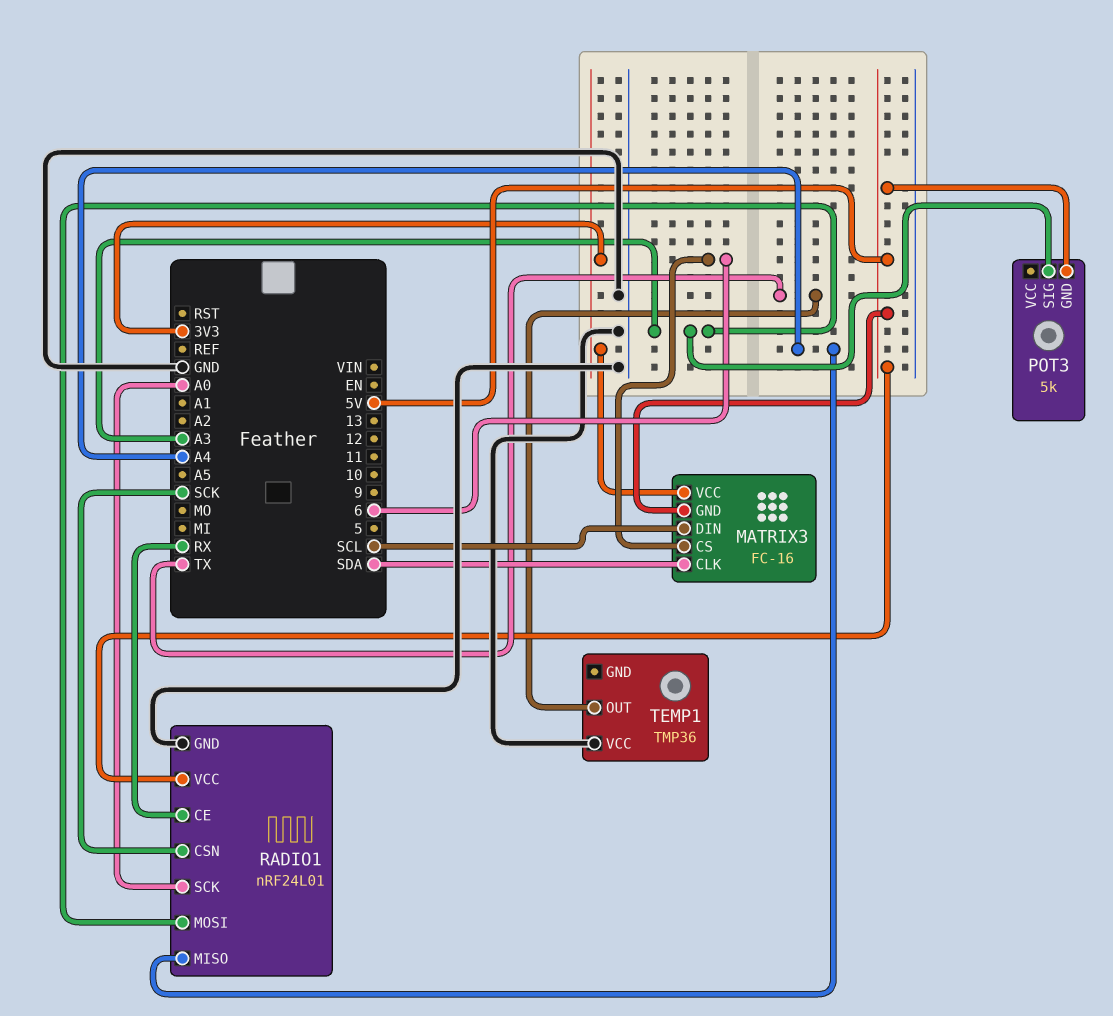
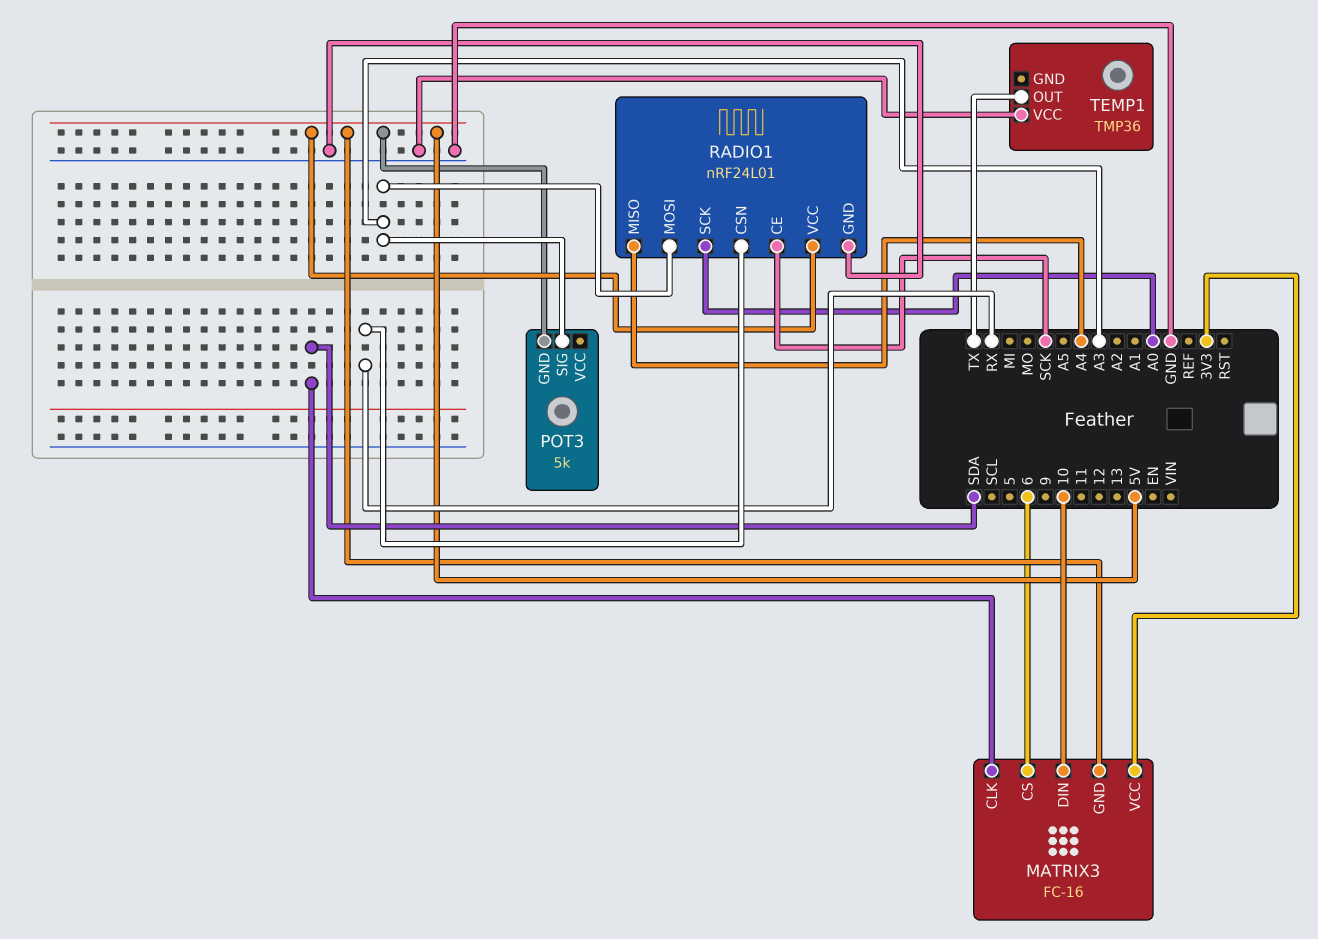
MATRIX3 pin DIN: SCL -> 10
RADIO1 pin CE: RX -> SCK
RADIO1 pin CSN: SCK -> RX

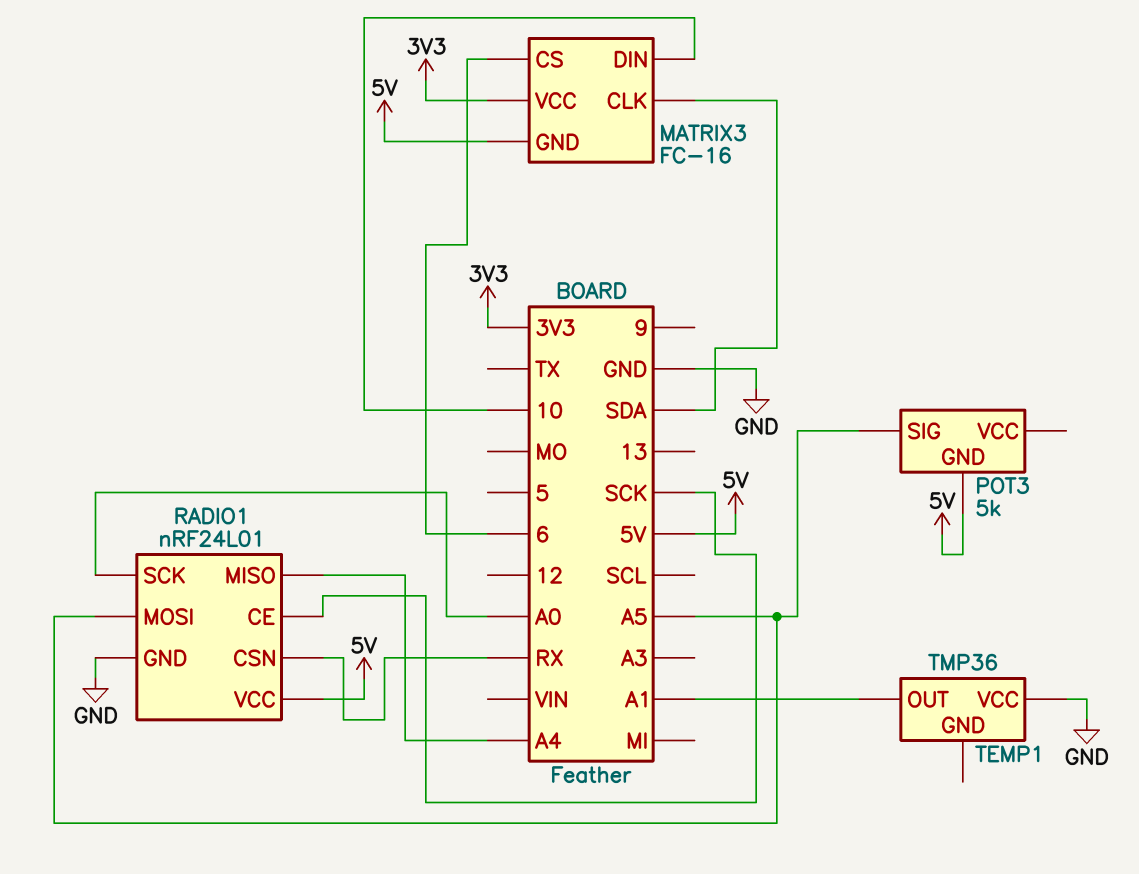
POT3 pin SIG: A3 -> A5
RADIO1 pin MOSI: A3 -> A5
TEMP1 pin OUT: TX -> A1

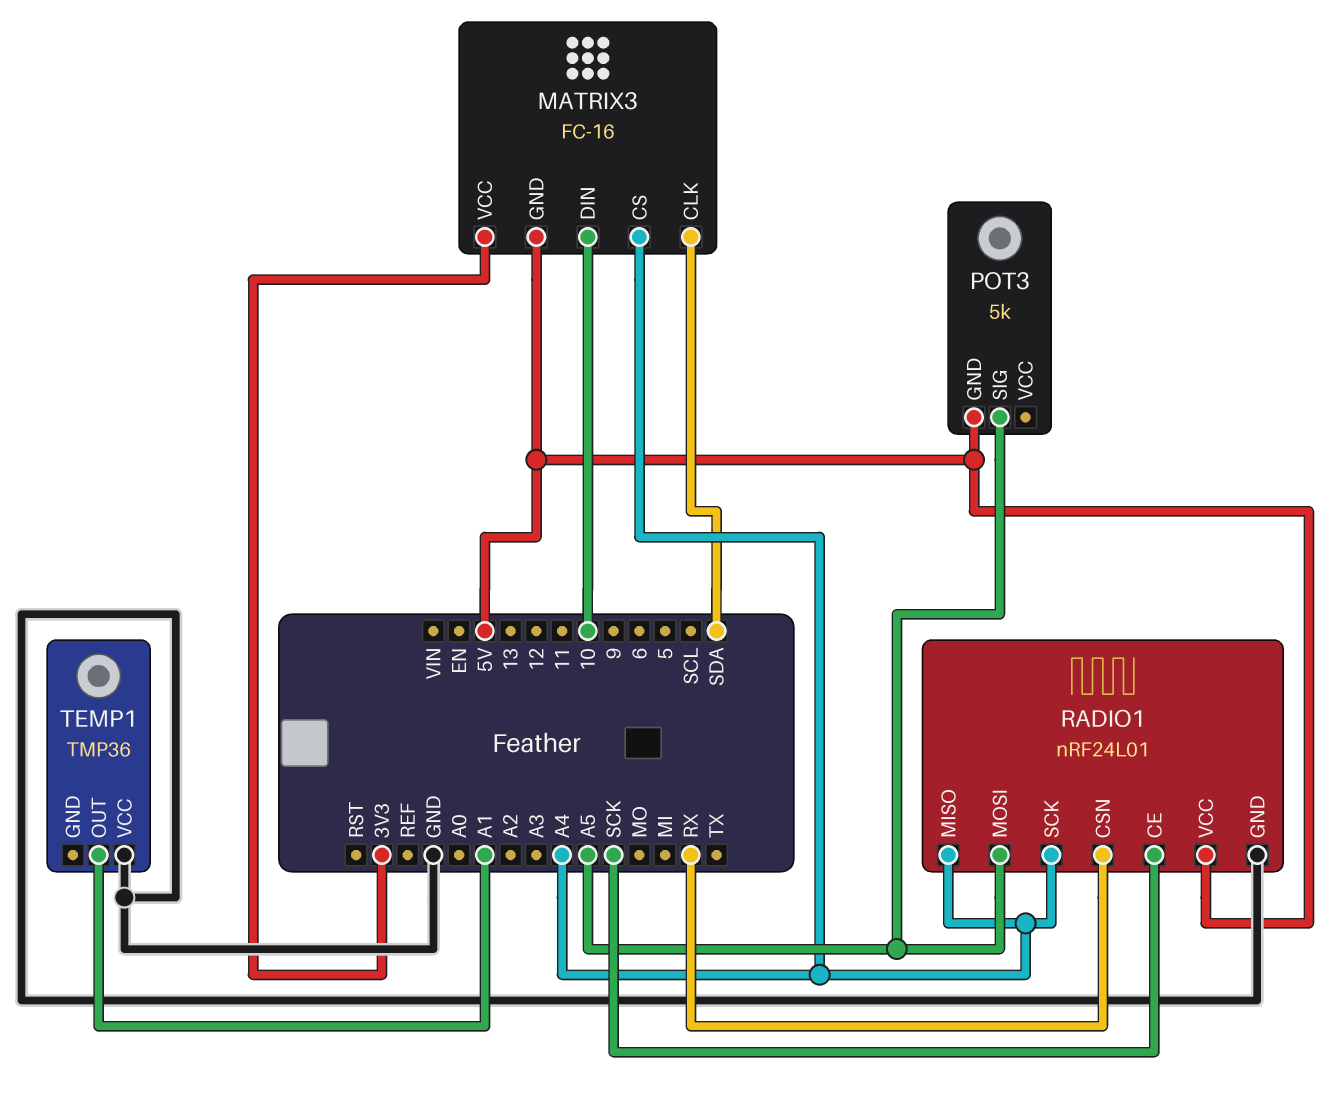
MATRIX3 pin CS: 6 -> A4
RADIO1 pin SCK: A0 -> A4

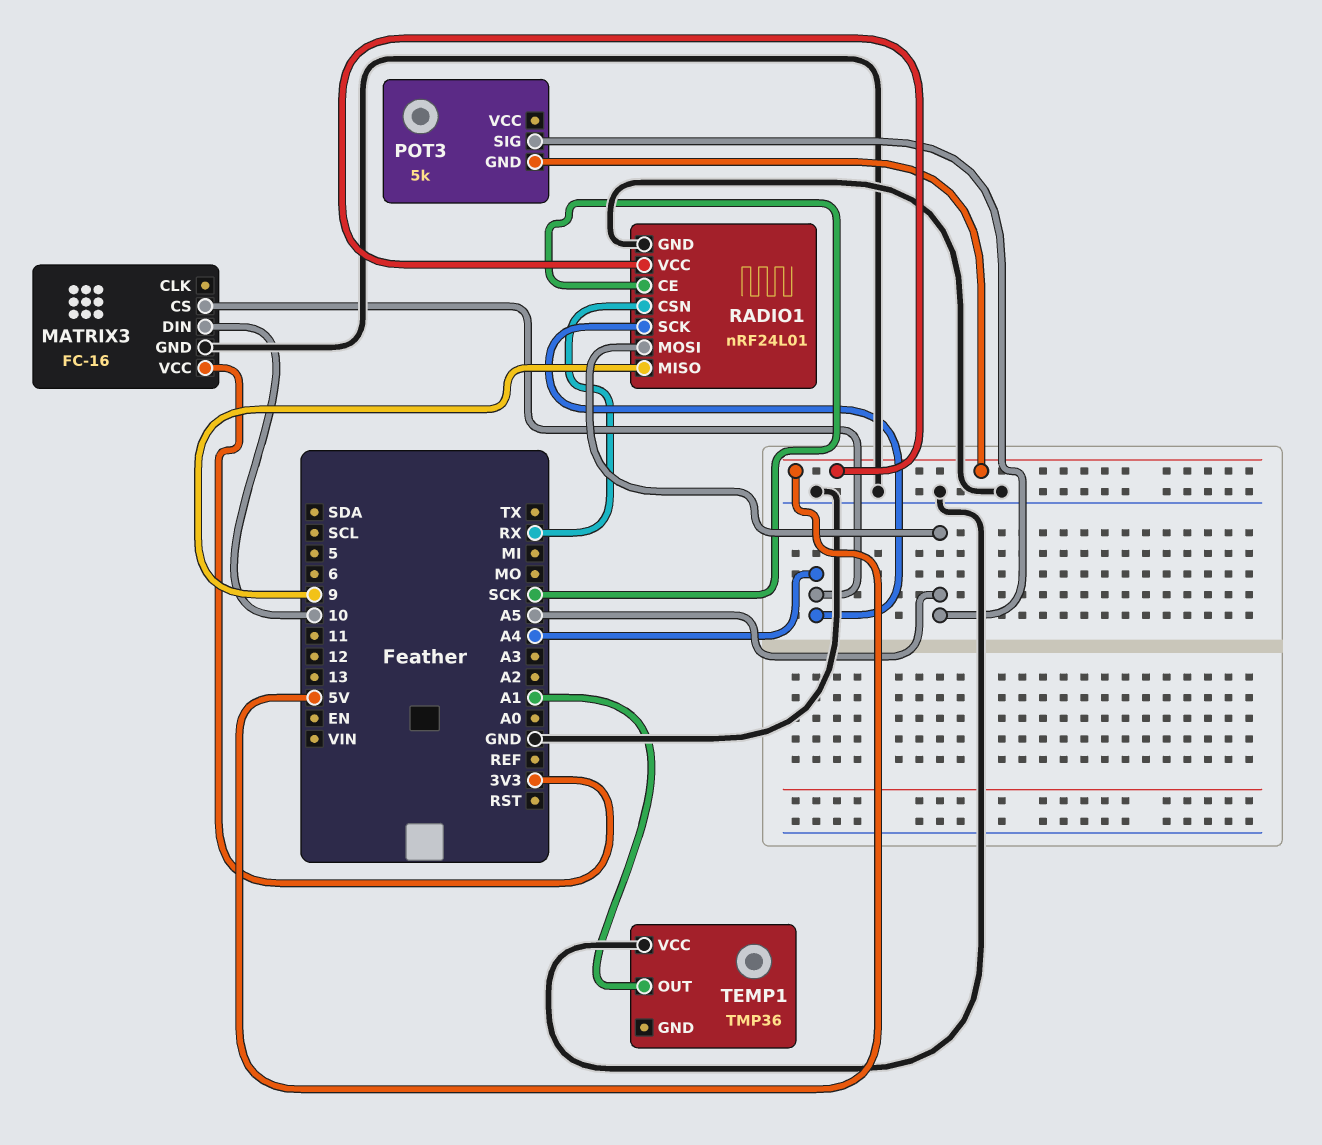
MATRIX3 pin CLK: SDA -> none
MATRIX3 pin GND: 5V -> GND
RADIO1 pin MISO: A4 -> 9

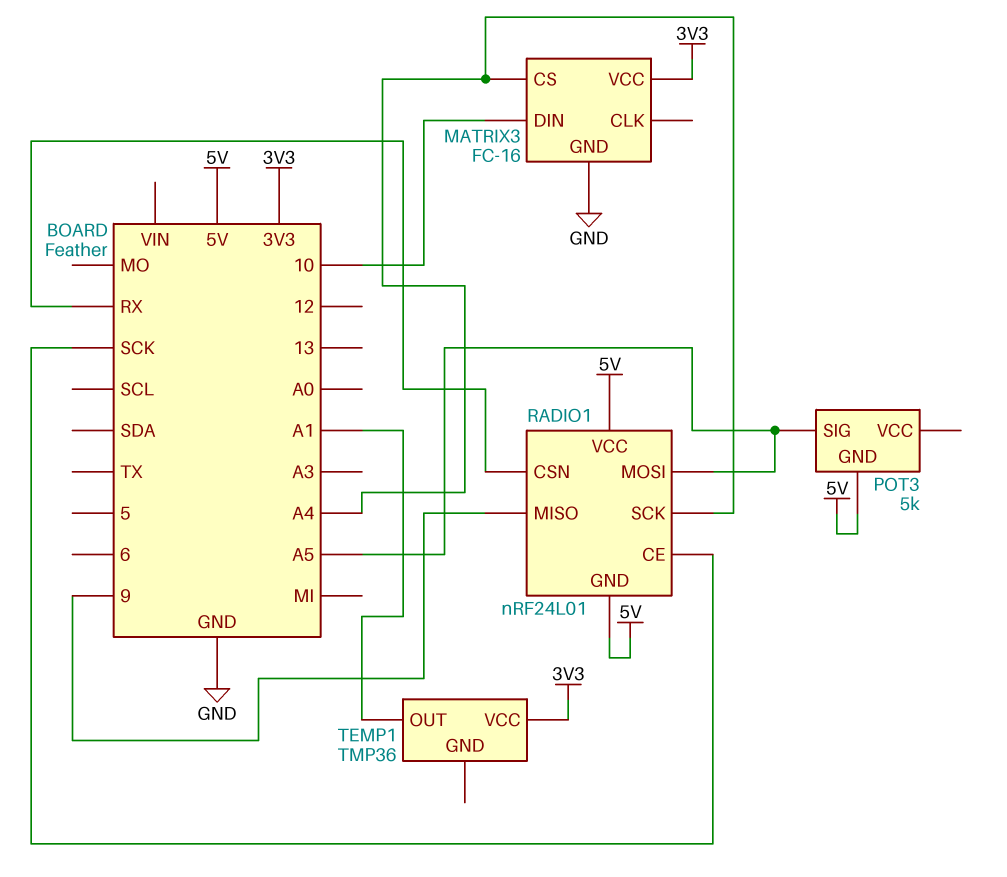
RADIO1 pin GND: GND -> 5V
TEMP1 pin VCC: GND -> 3V3

